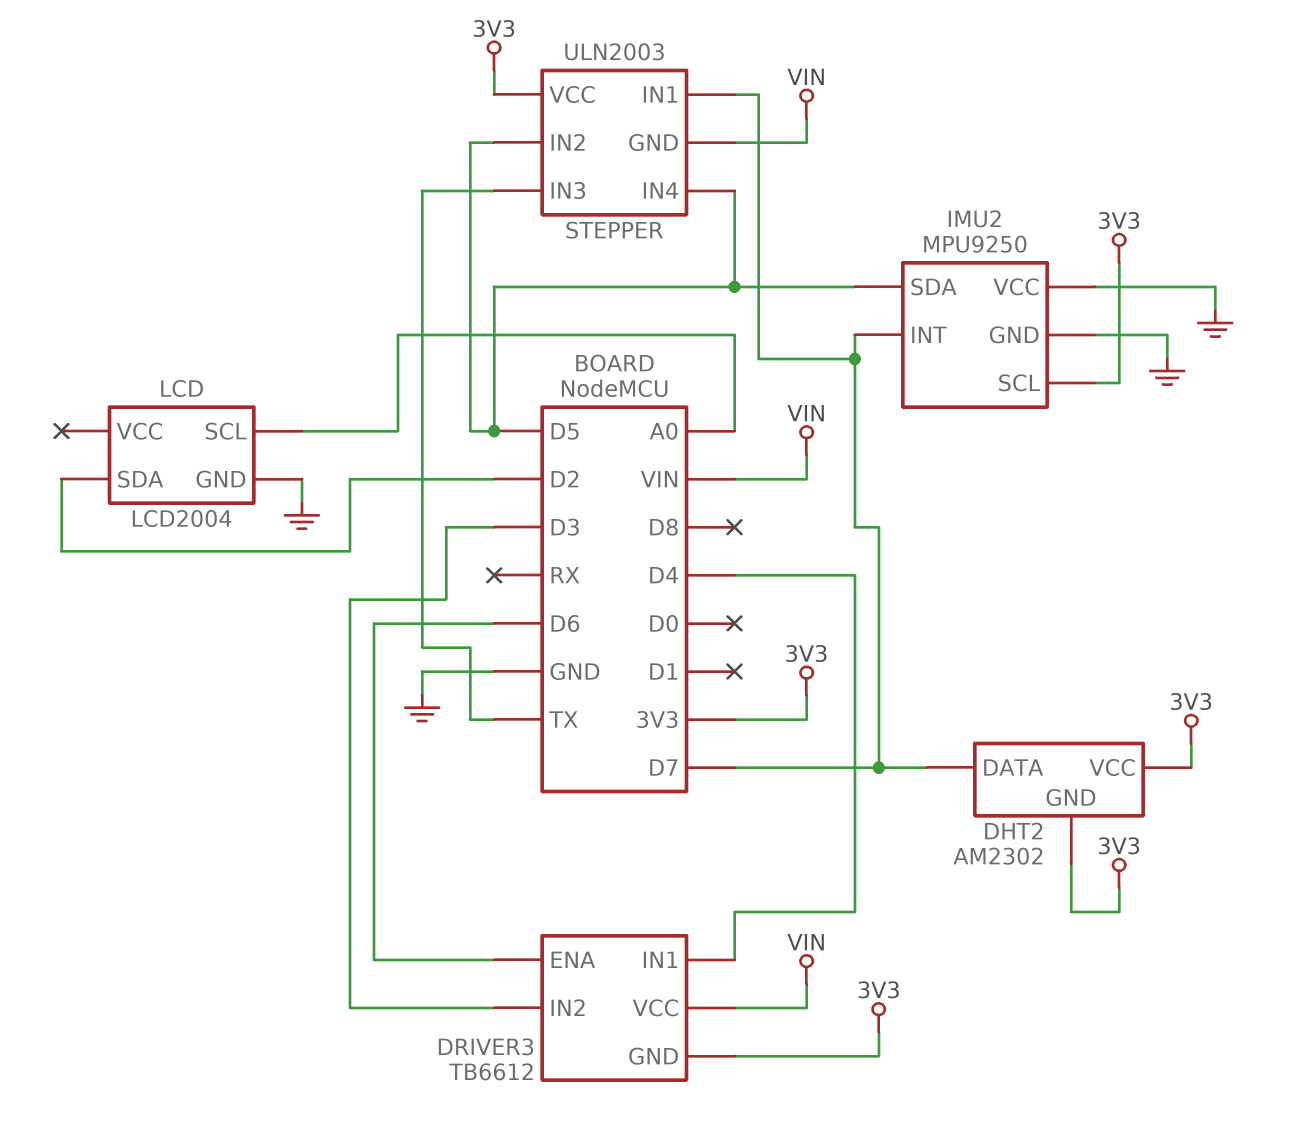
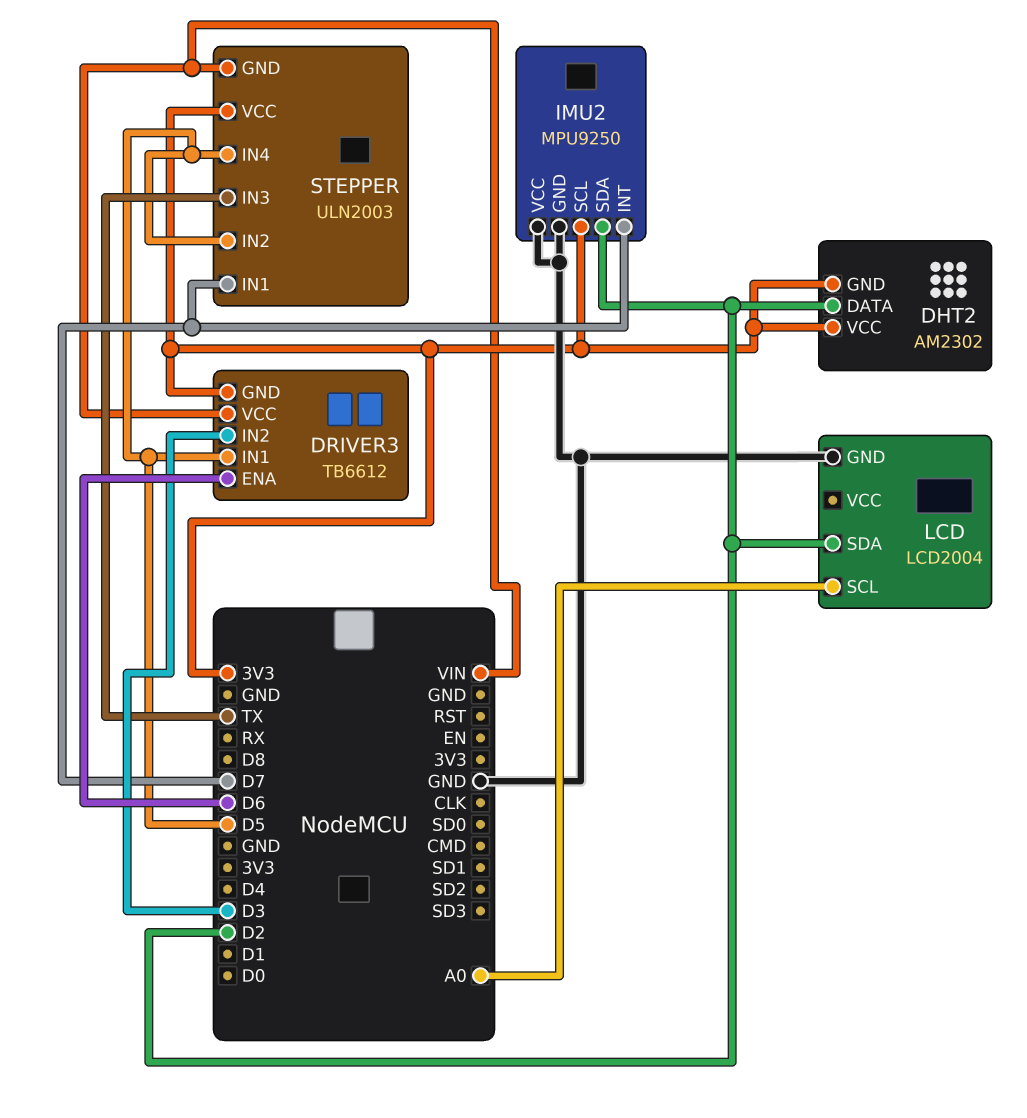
DHT2 pin DATA: D7 -> D2
DRIVER3 pin IN1: D4 -> D5
IMU2 pin SDA: D5 -> D2

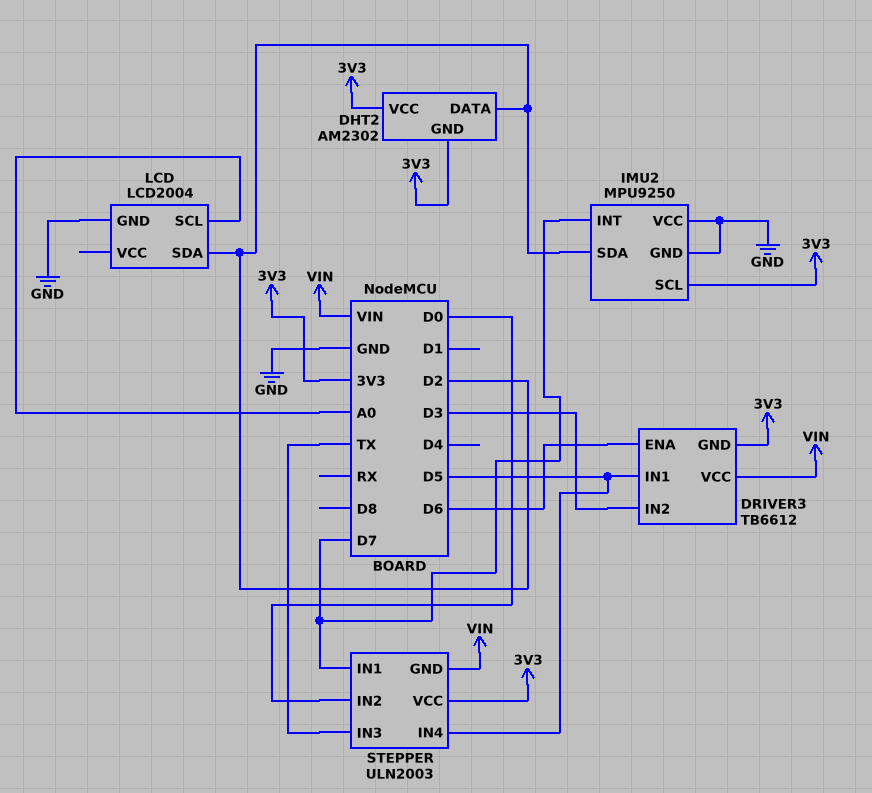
STEPPER pin IN2: D5 -> D0

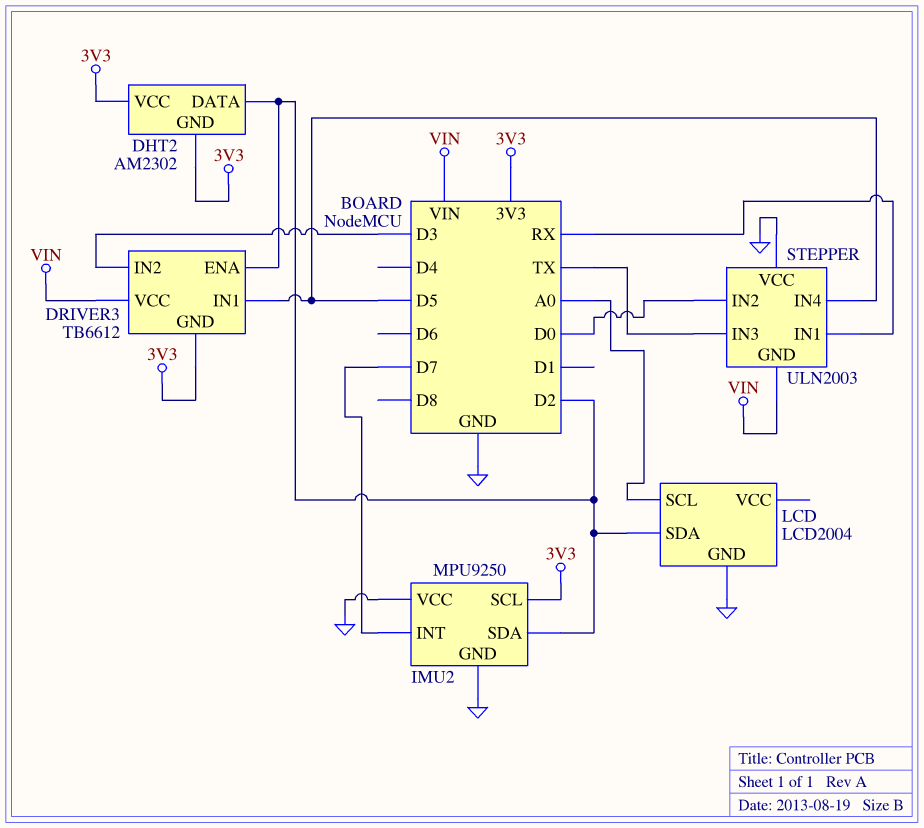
DRIVER3 pin ENA: D6 -> D2
STEPPER pin IN1: D7 -> RX
STEPPER pin VCC: 3V3 -> GND

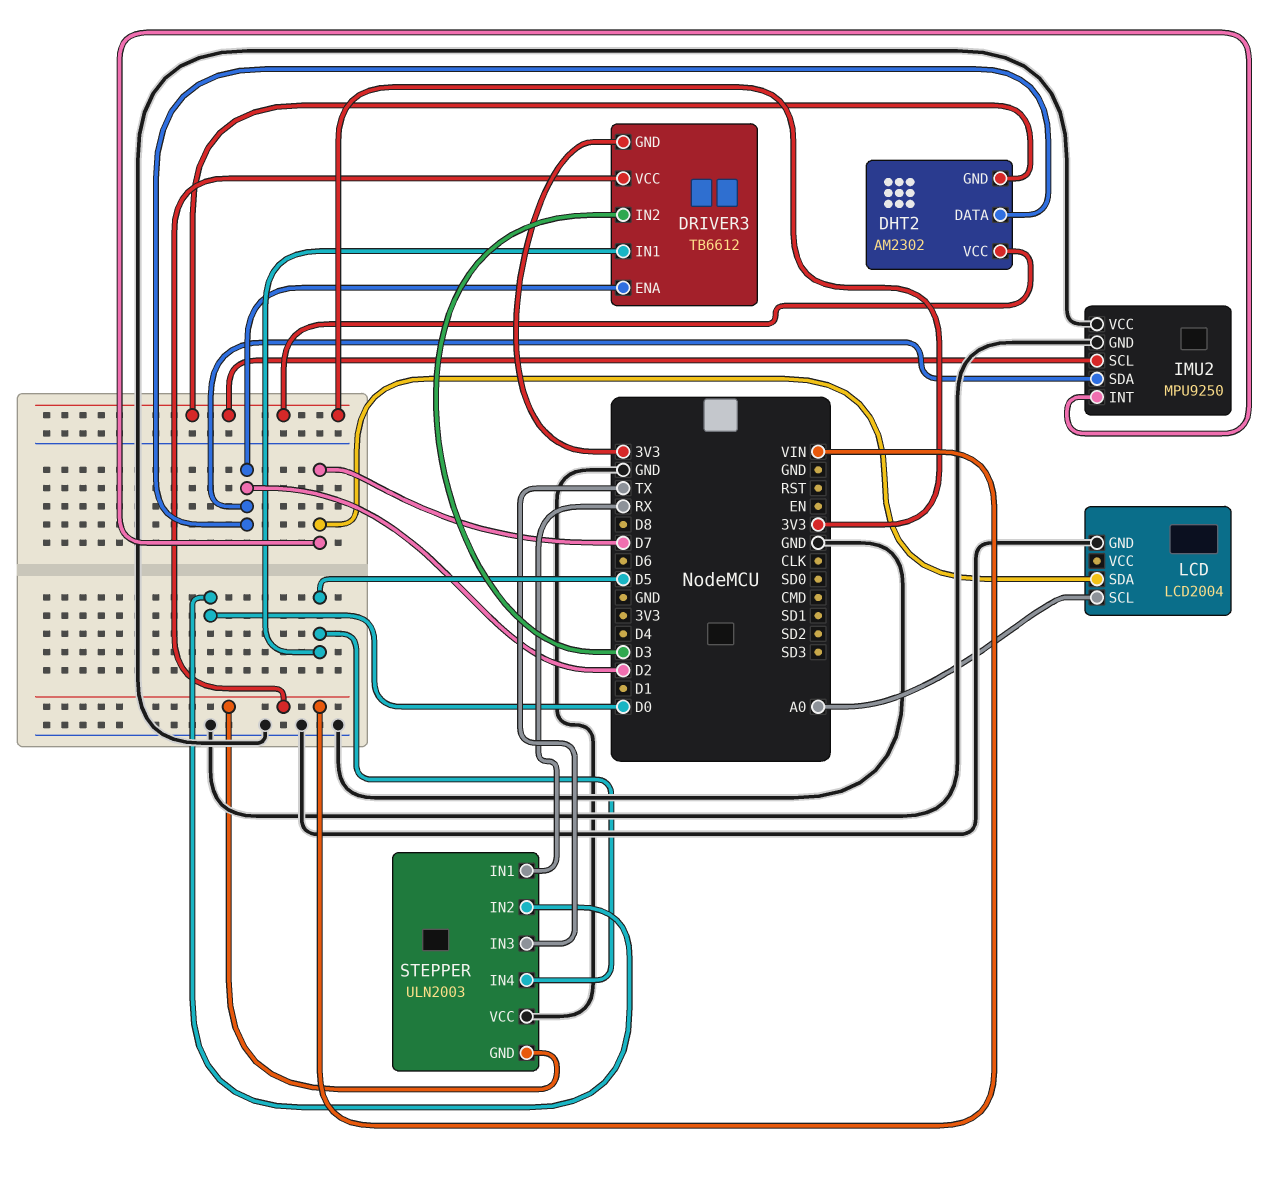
LCD pin SDA: D2 -> D7

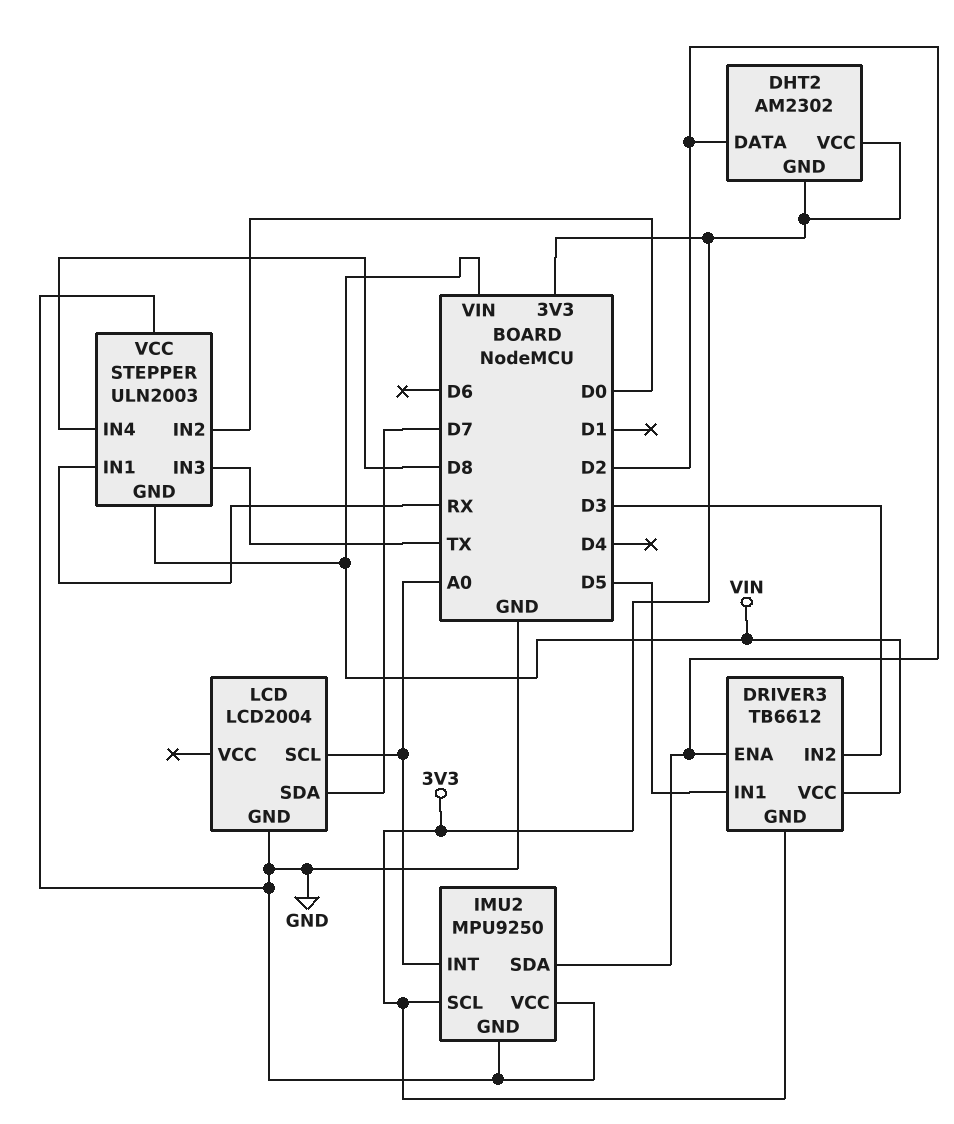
IMU2 pin INT: D7 -> A0
STEPPER pin IN4: D5 -> D8

